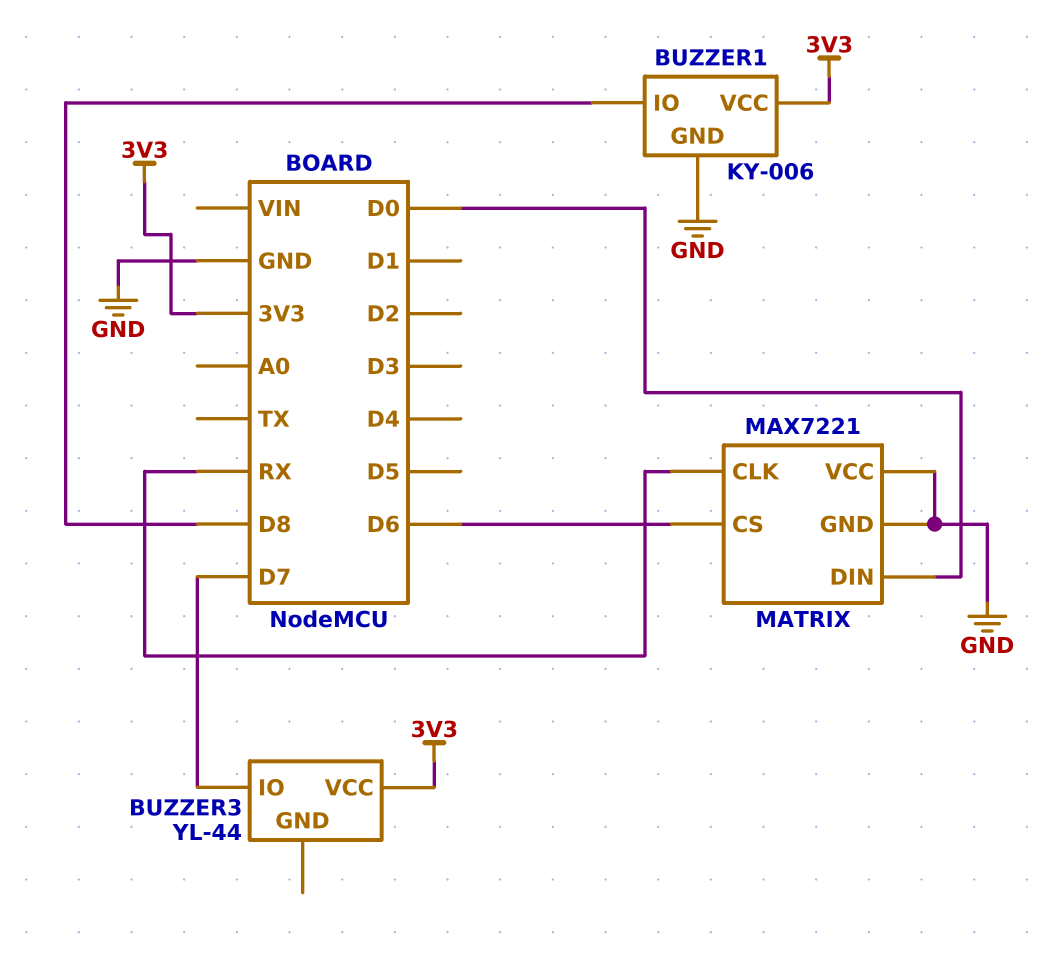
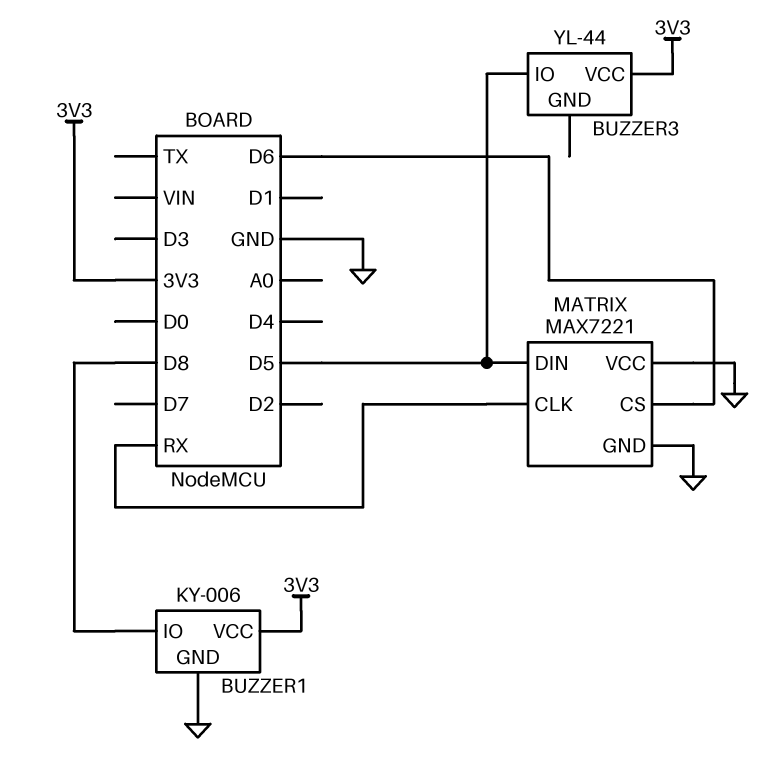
BUZZER3 pin IO: D7 -> D5
MATRIX pin DIN: D0 -> D5

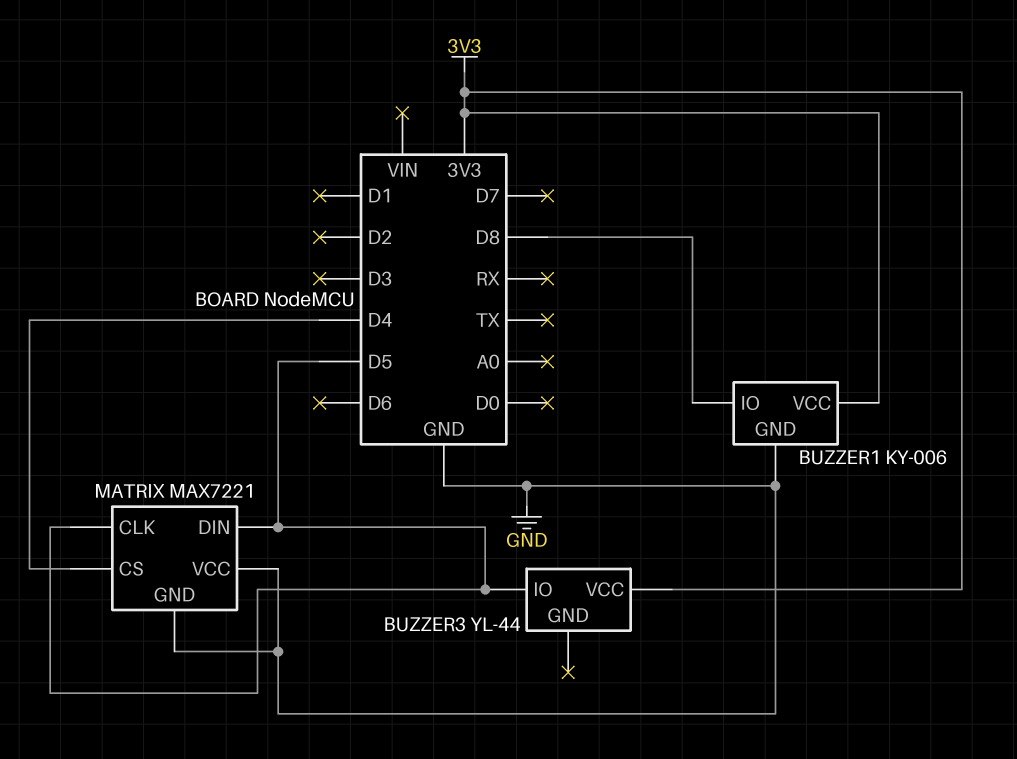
MATRIX pin CLK: RX -> D5
MATRIX pin CS: D6 -> D4

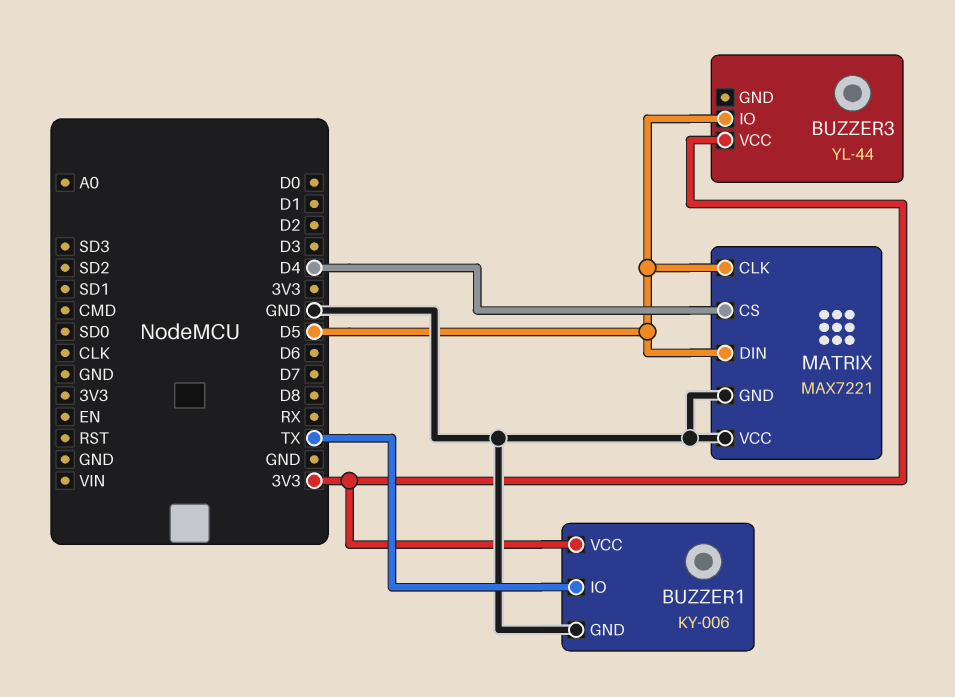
BUZZER1 pin IO: D8 -> TX

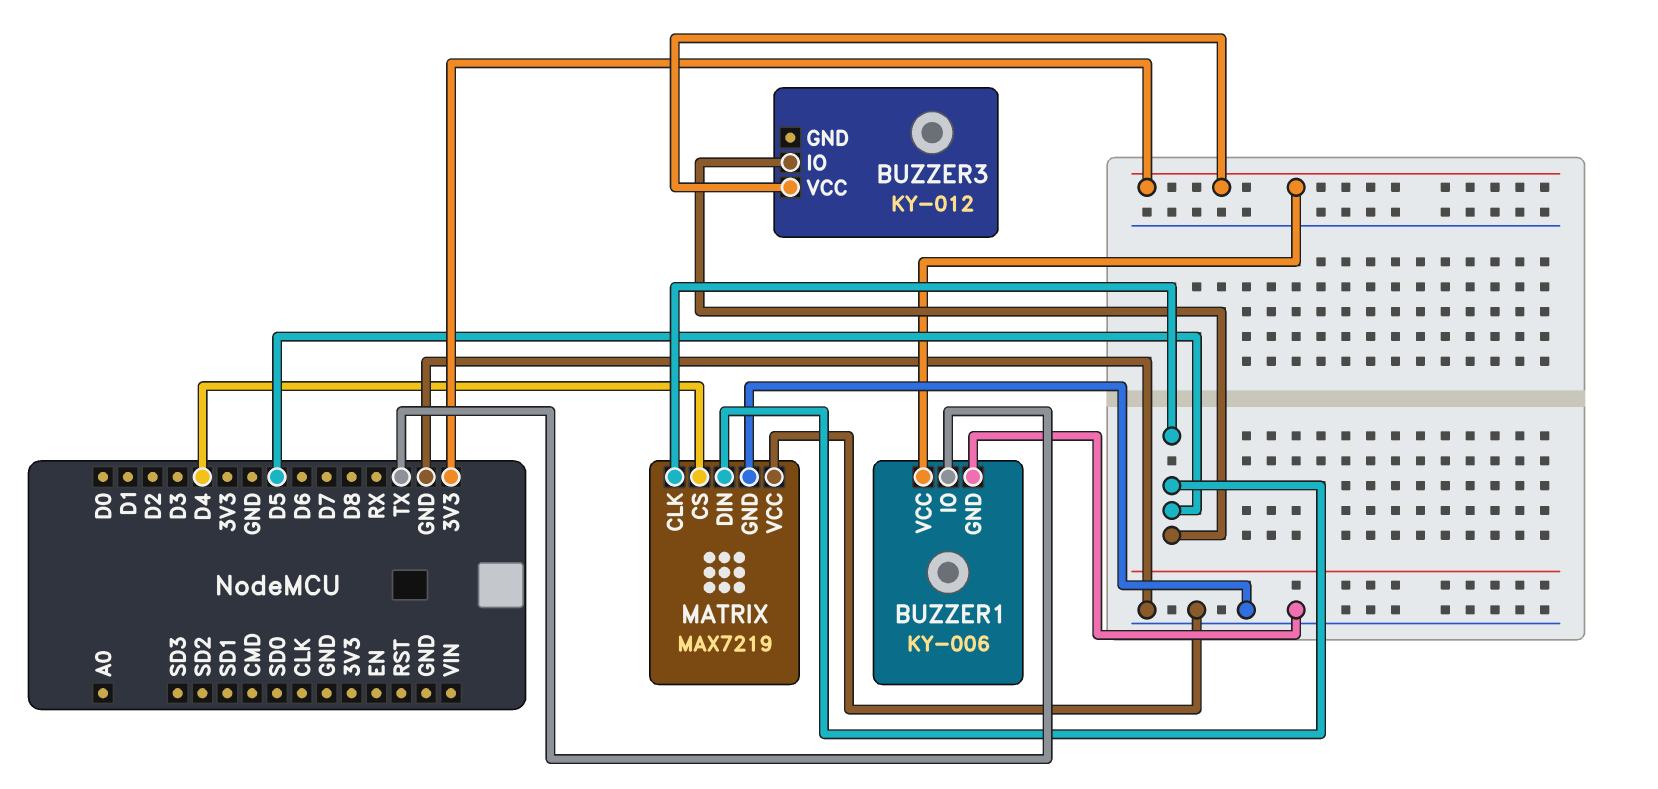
BUZZER3: YL-44 -> KY-012
MATRIX: MAX7221 -> MAX7219

